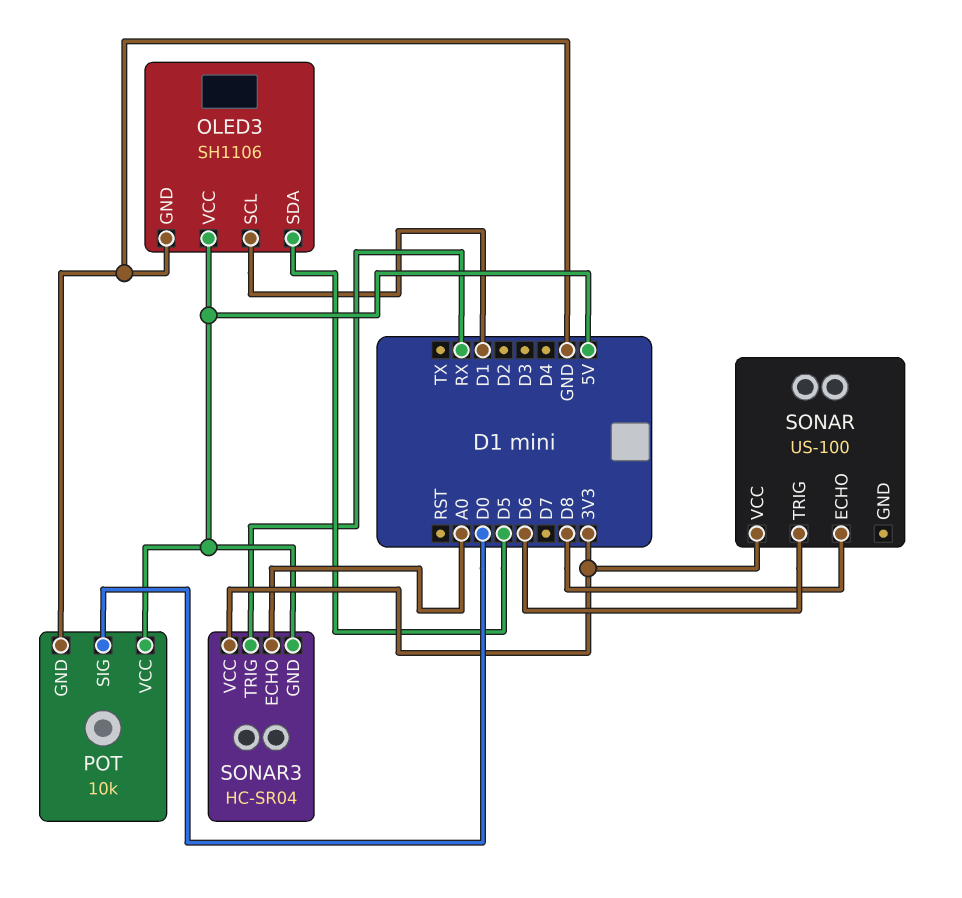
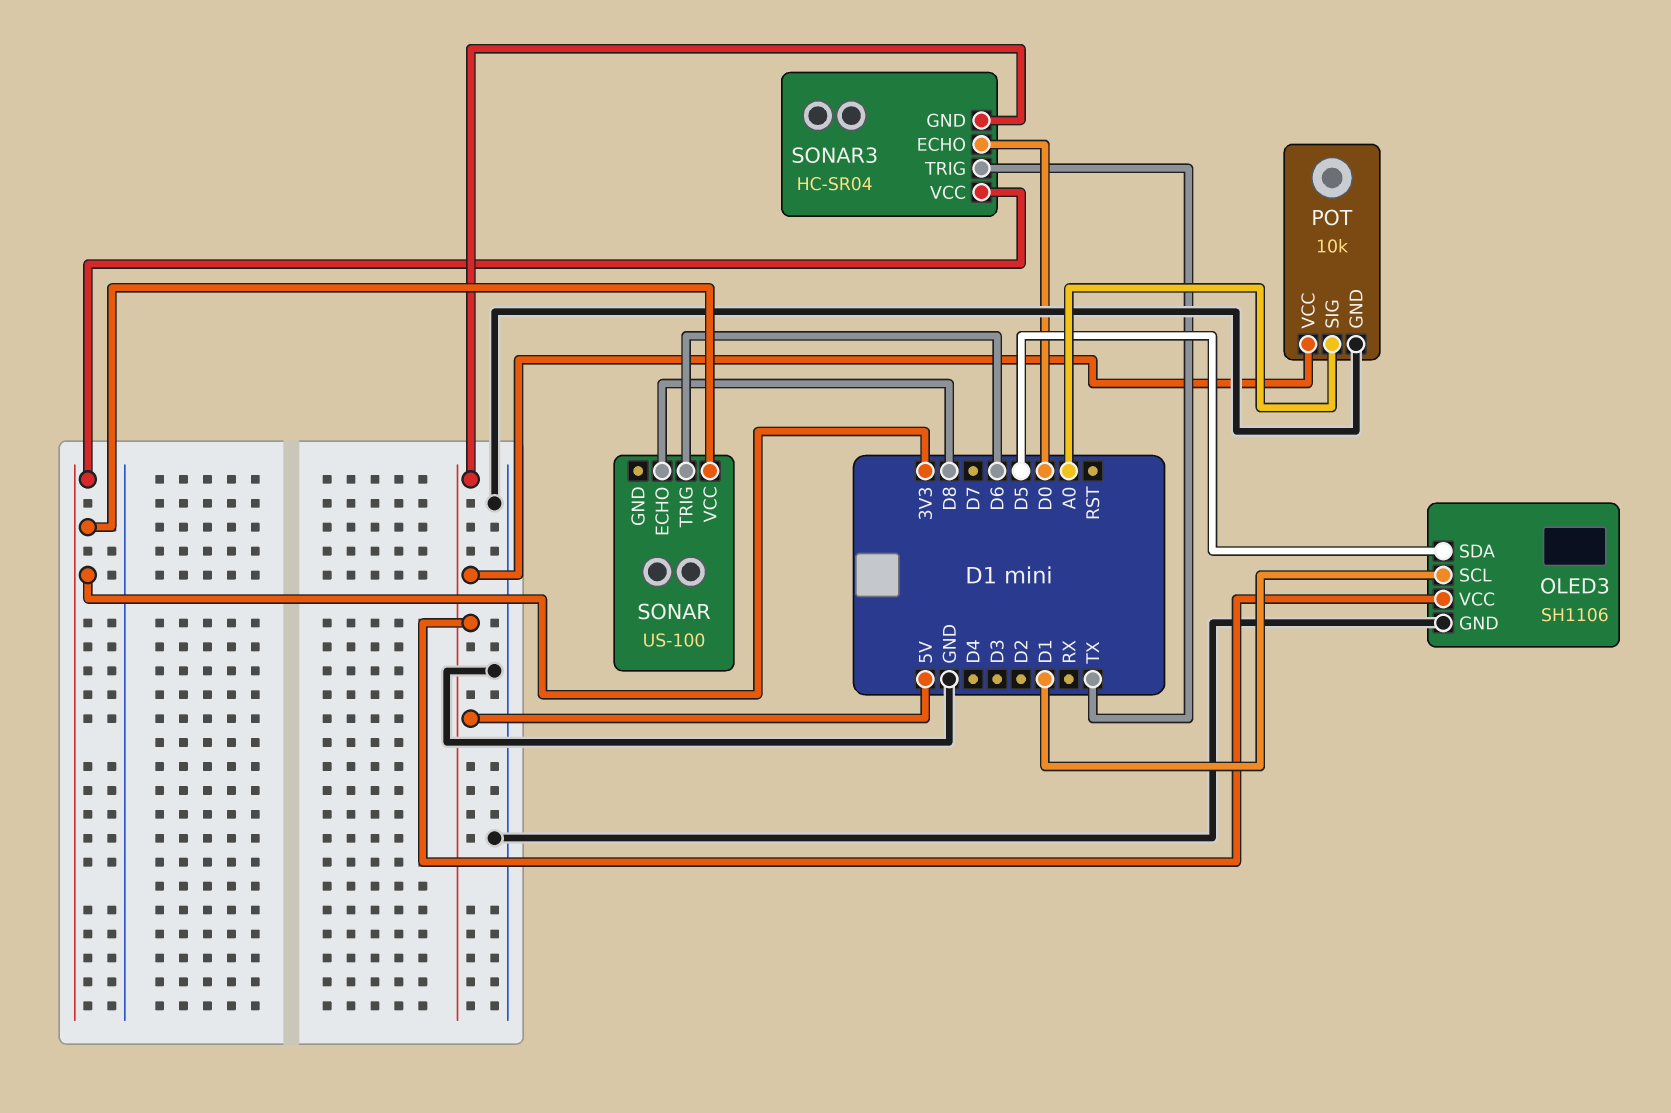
POT pin SIG: D0 -> A0
SONAR3 pin ECHO: A0 -> D0
SONAR3 pin TRIG: RX -> TX

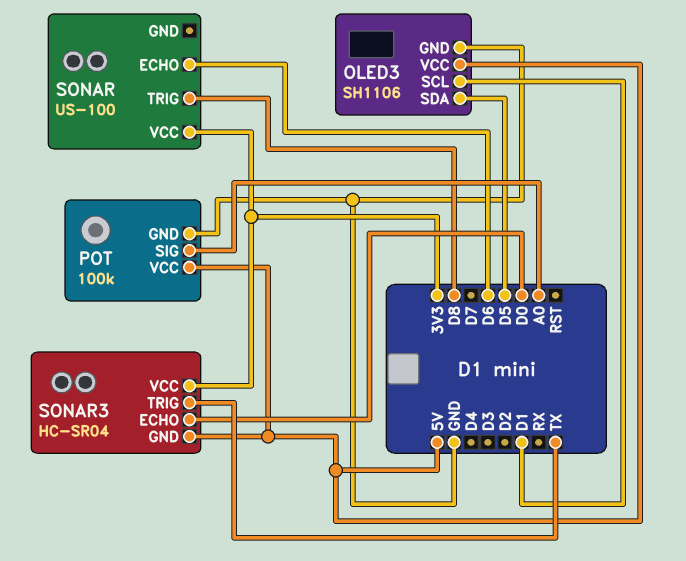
POT: 10k -> 100k
SONAR pin ECHO: D8 -> D6
SONAR pin TRIG: D6 -> D8

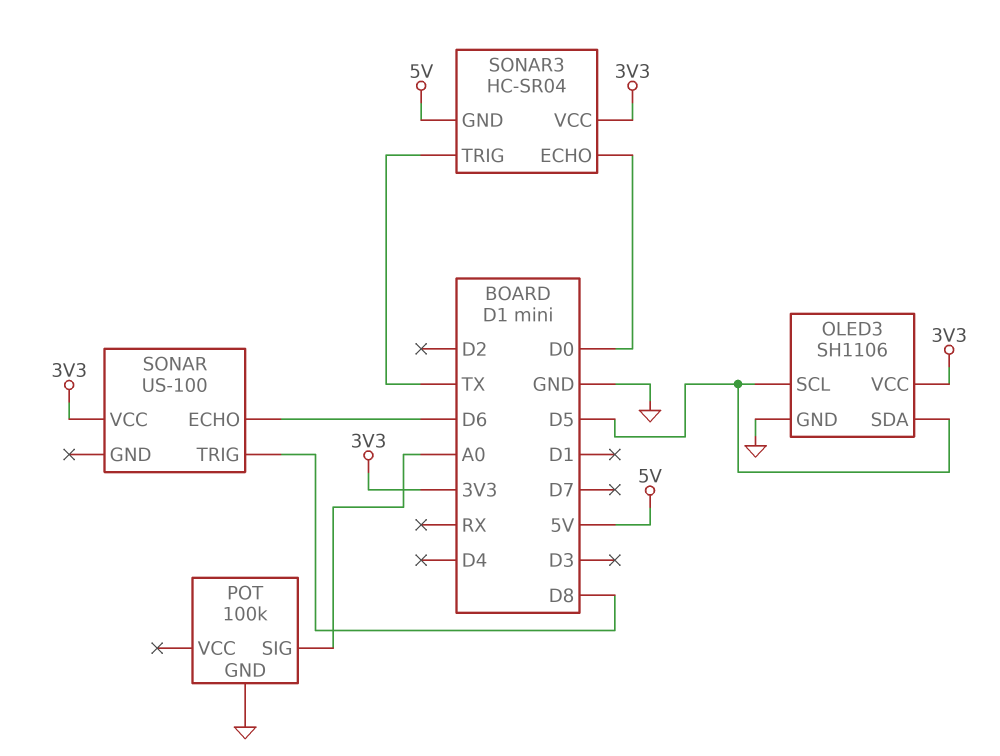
OLED3 pin SCL: D1 -> D5
OLED3 pin VCC: 5V -> 3V3
POT pin VCC: 5V -> none

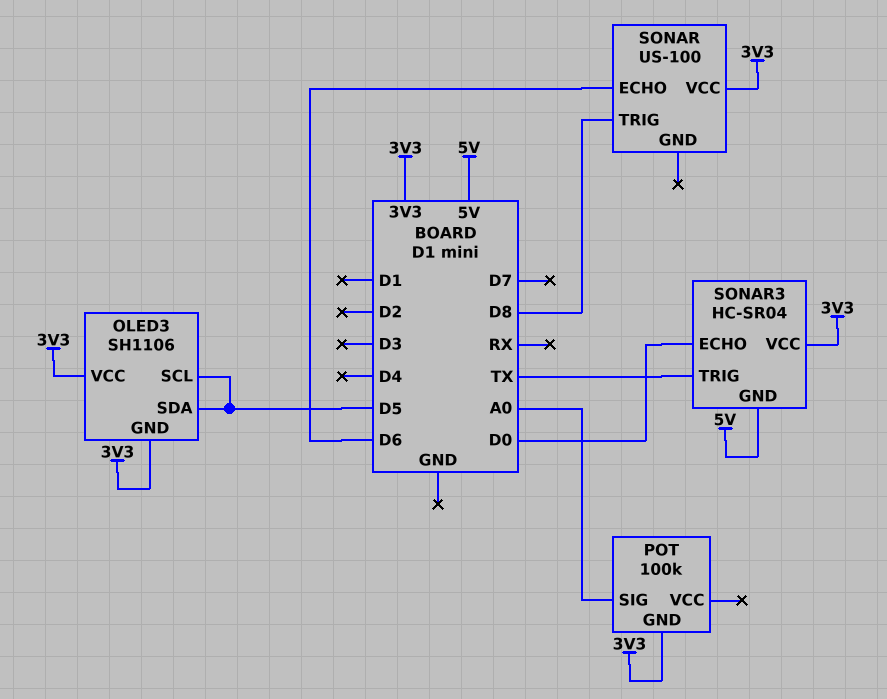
OLED3 pin GND: GND -> 3V3
POT pin GND: GND -> 3V3

